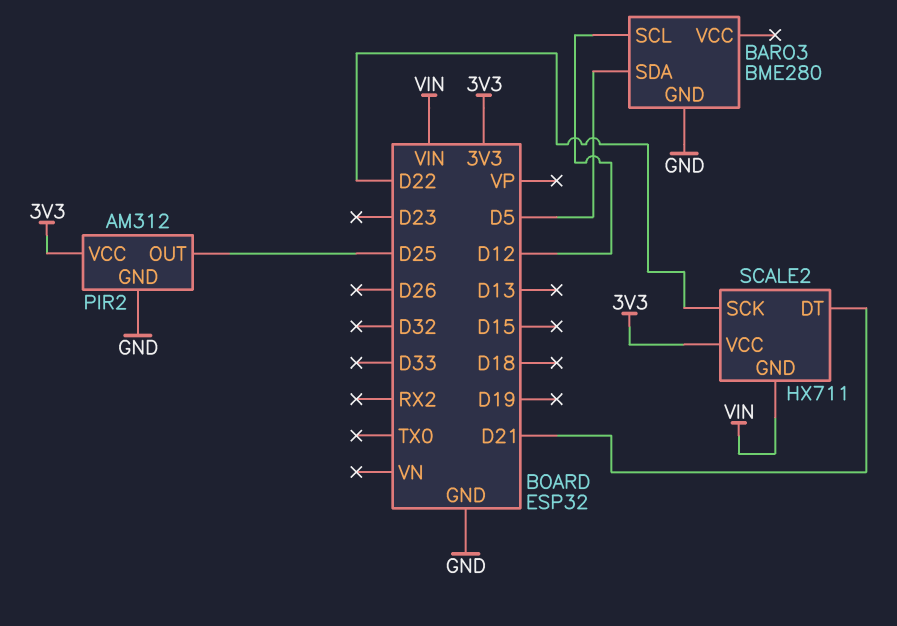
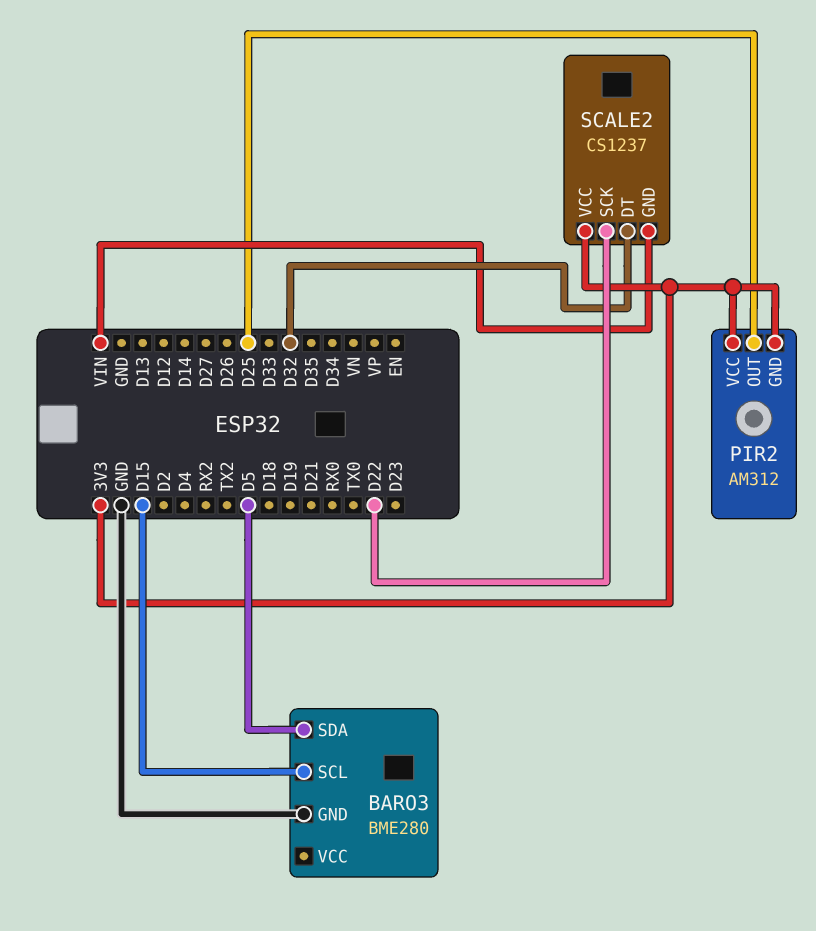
BARO3 pin SCL: D12 -> D15
PIR2 pin GND: GND -> 3V3
SCALE2: HX711 -> CS1237
SCALE2 pin DT: D21 -> D32

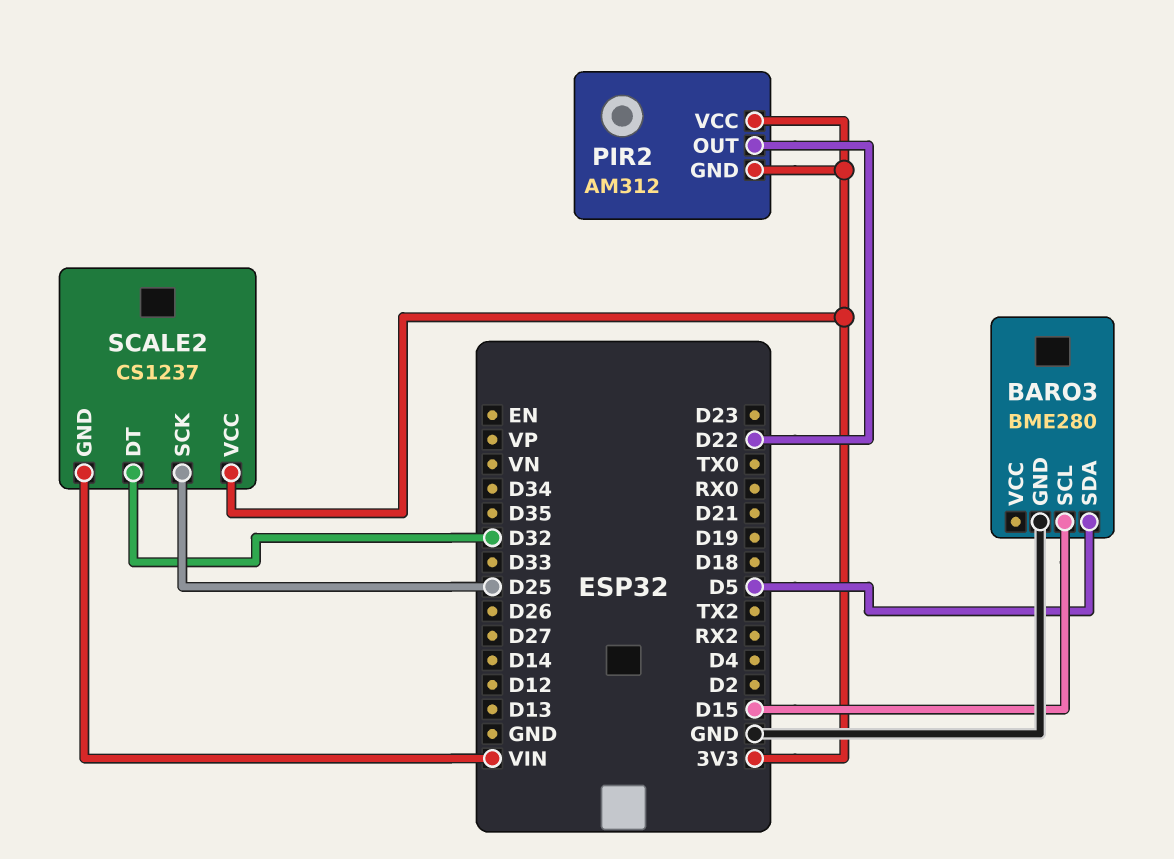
PIR2 pin OUT: D25 -> D22
SCALE2 pin SCK: D22 -> D25

